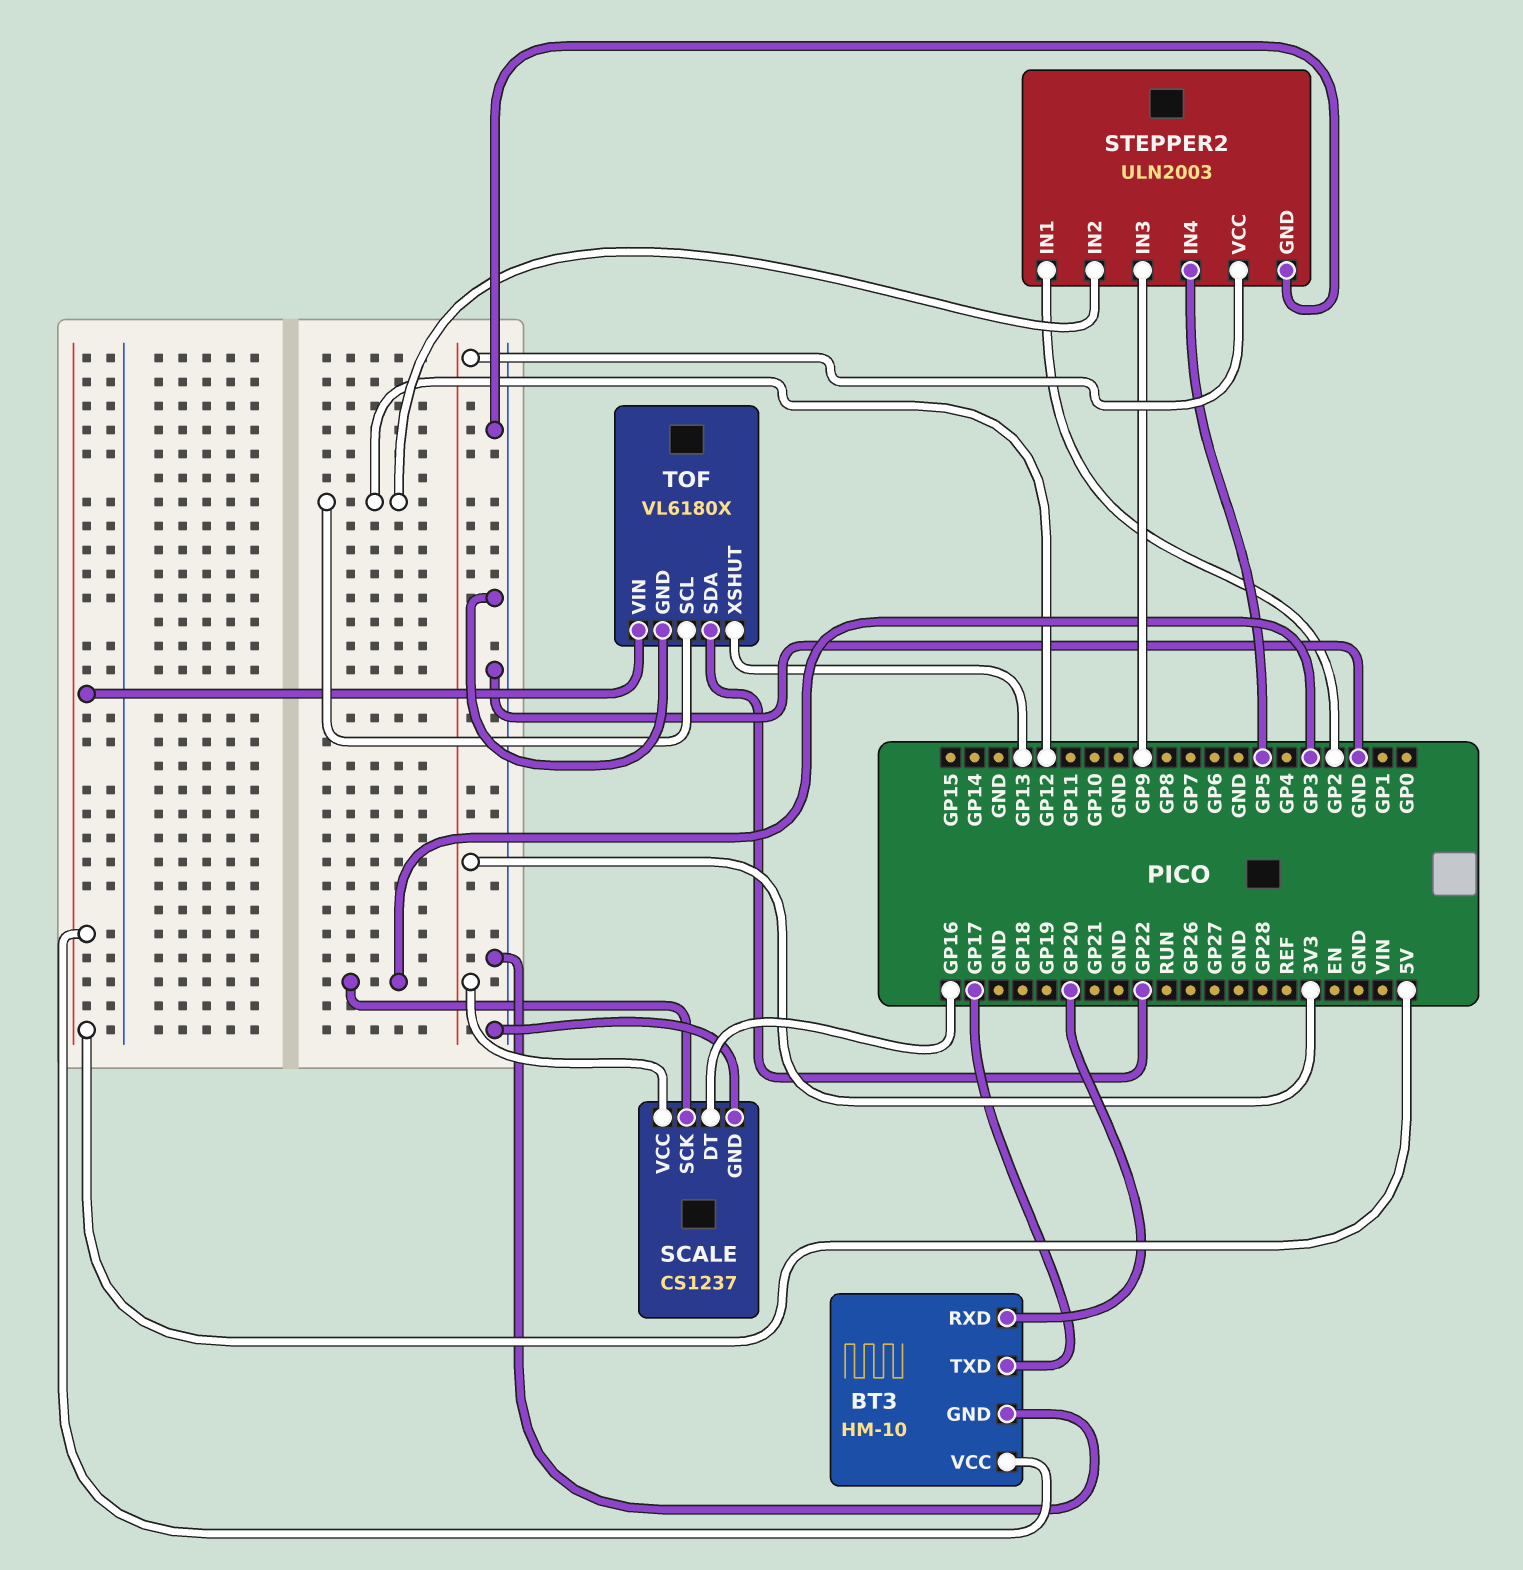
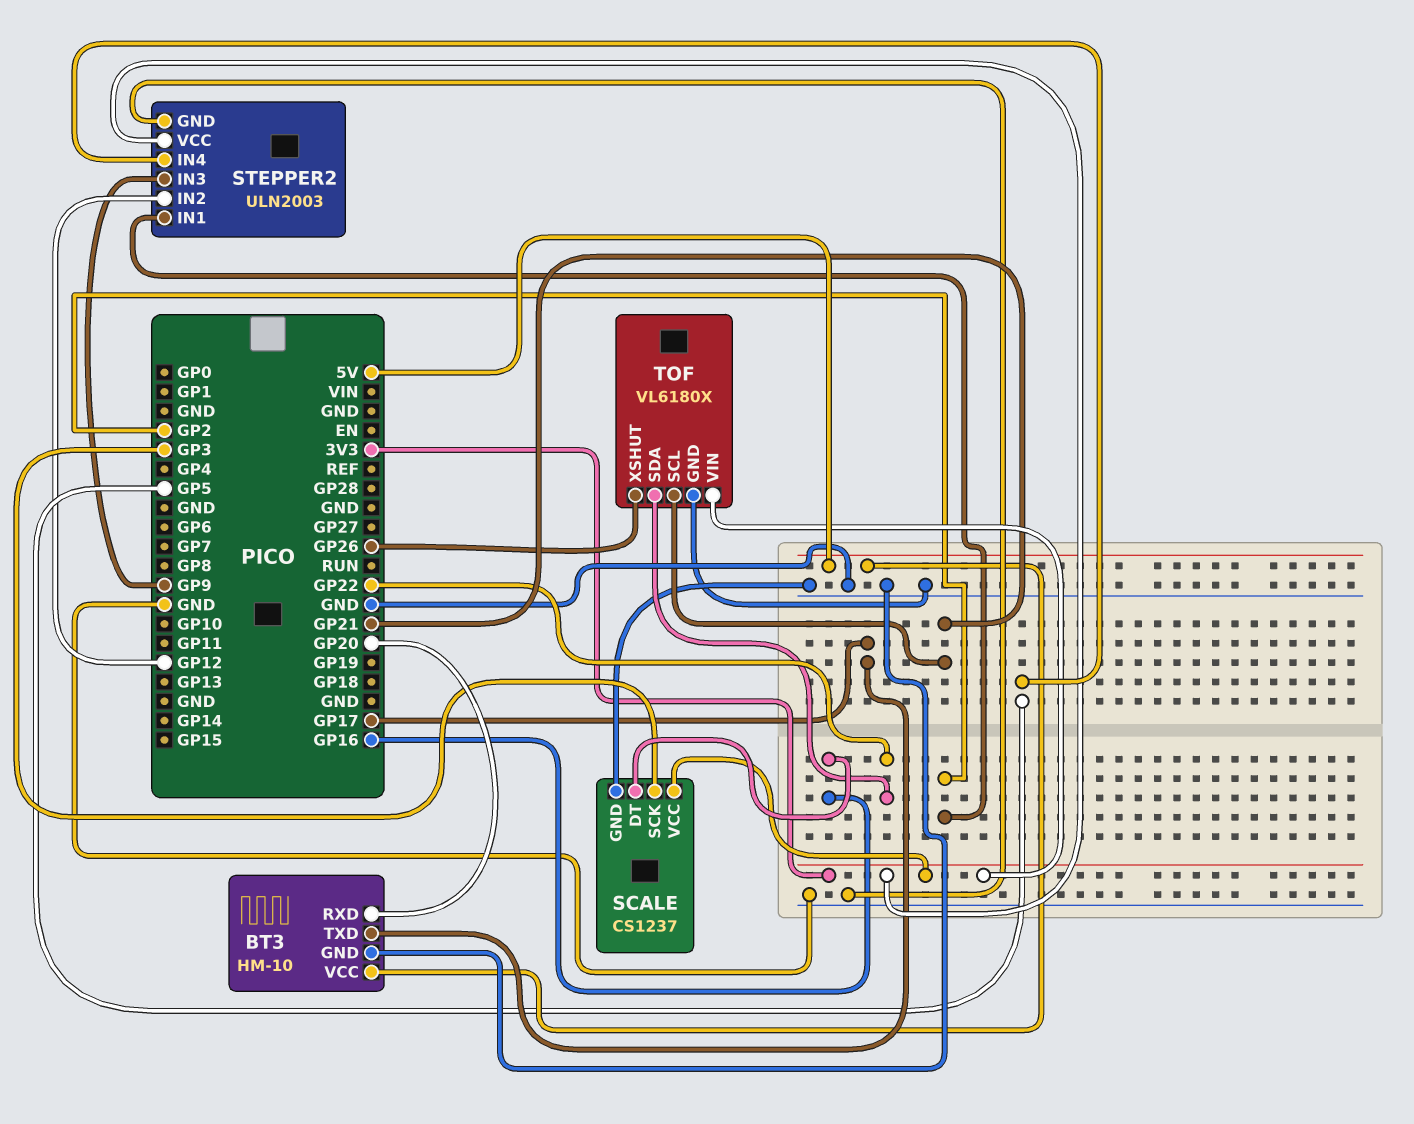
TOF pin SCL: GP12 -> GP21
TOF pin VIN: 5V -> 3V3
TOF pin XSHUT: GP13 -> GP26

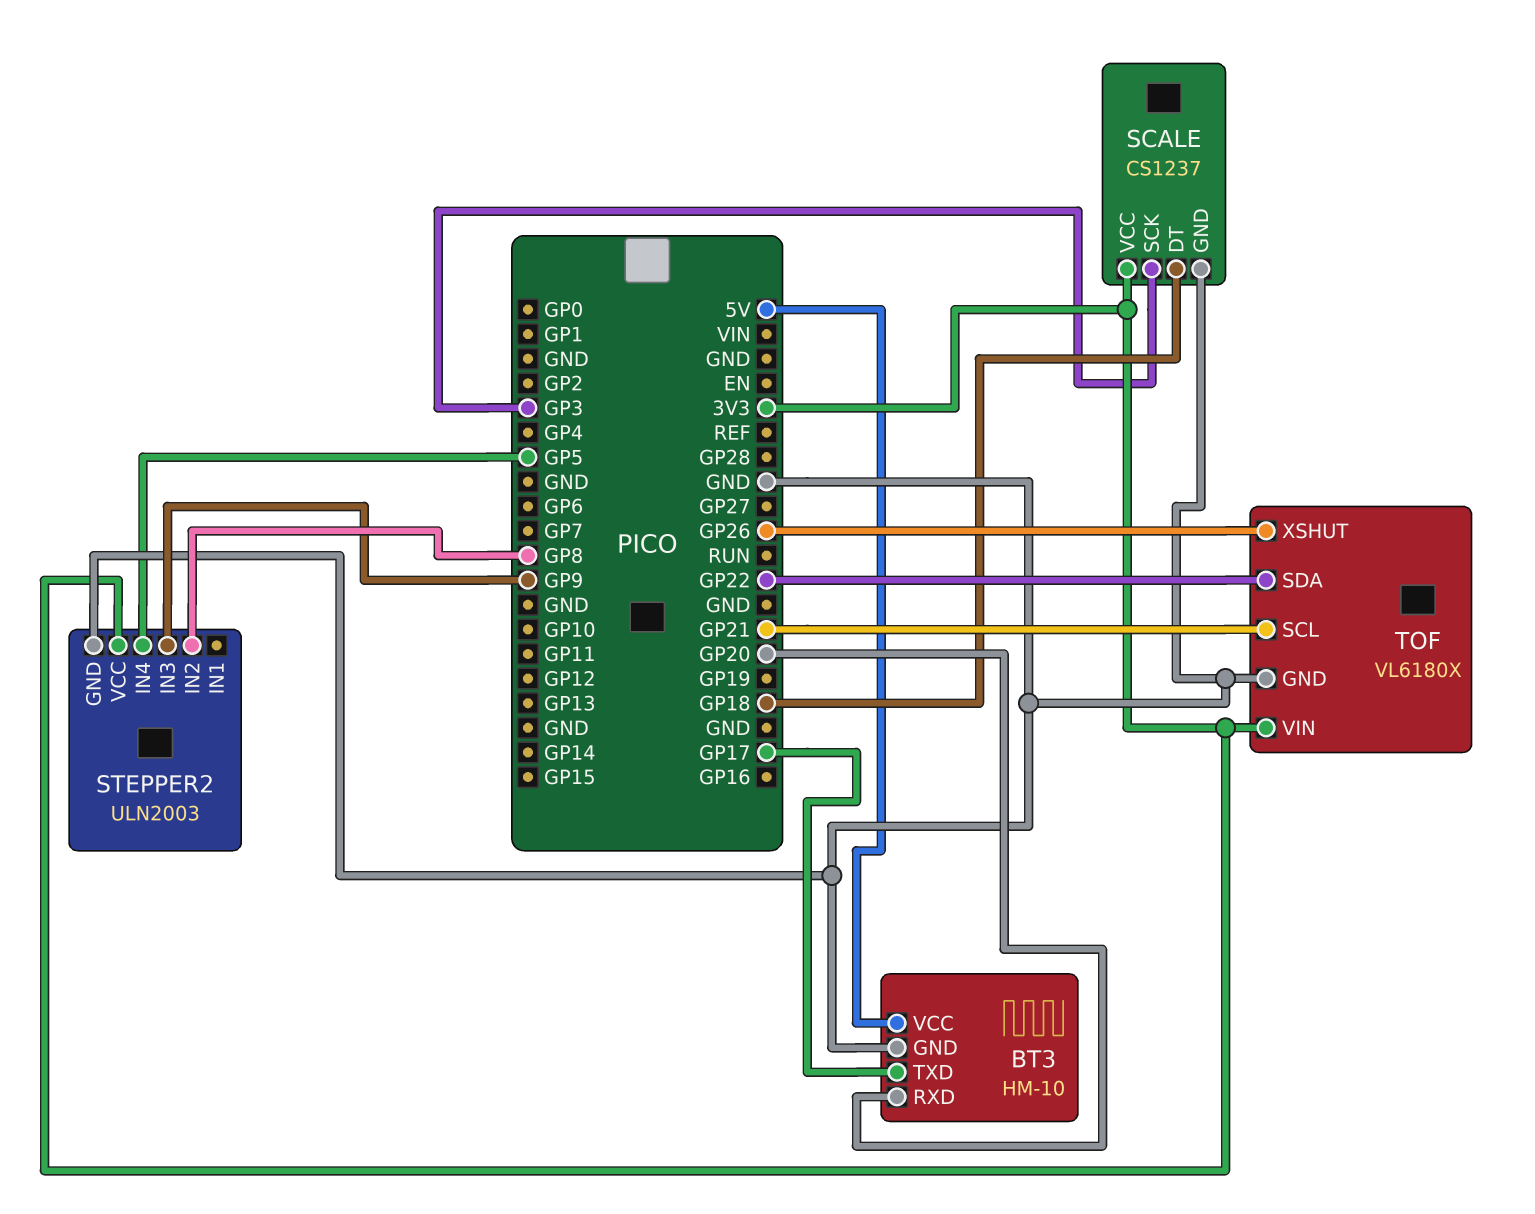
SCALE pin DT: GP16 -> GP18
STEPPER2 pin IN1: GP2 -> none
STEPPER2 pin IN2: GP12 -> GP8

